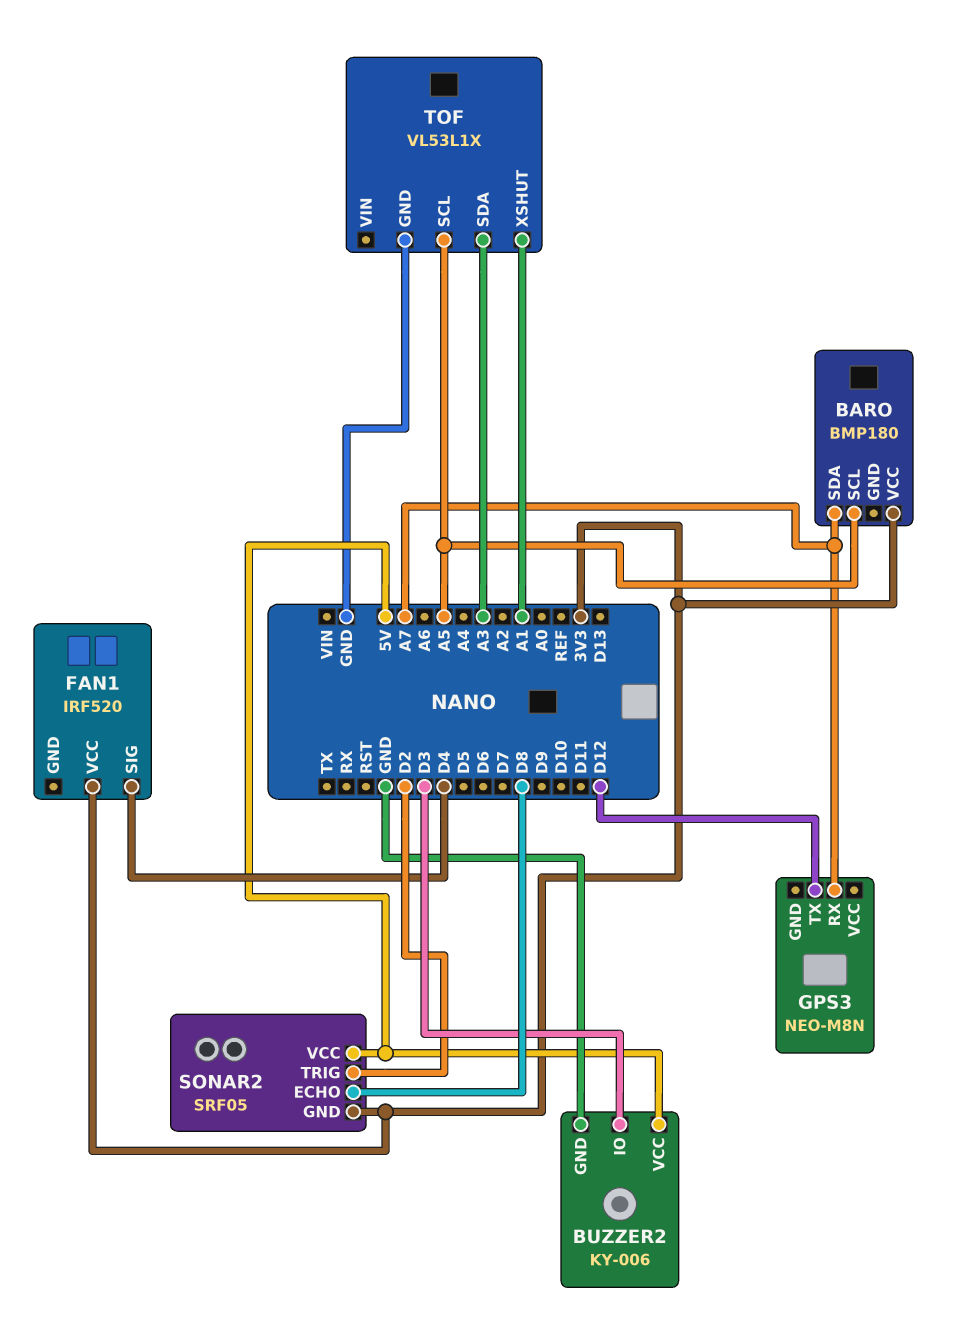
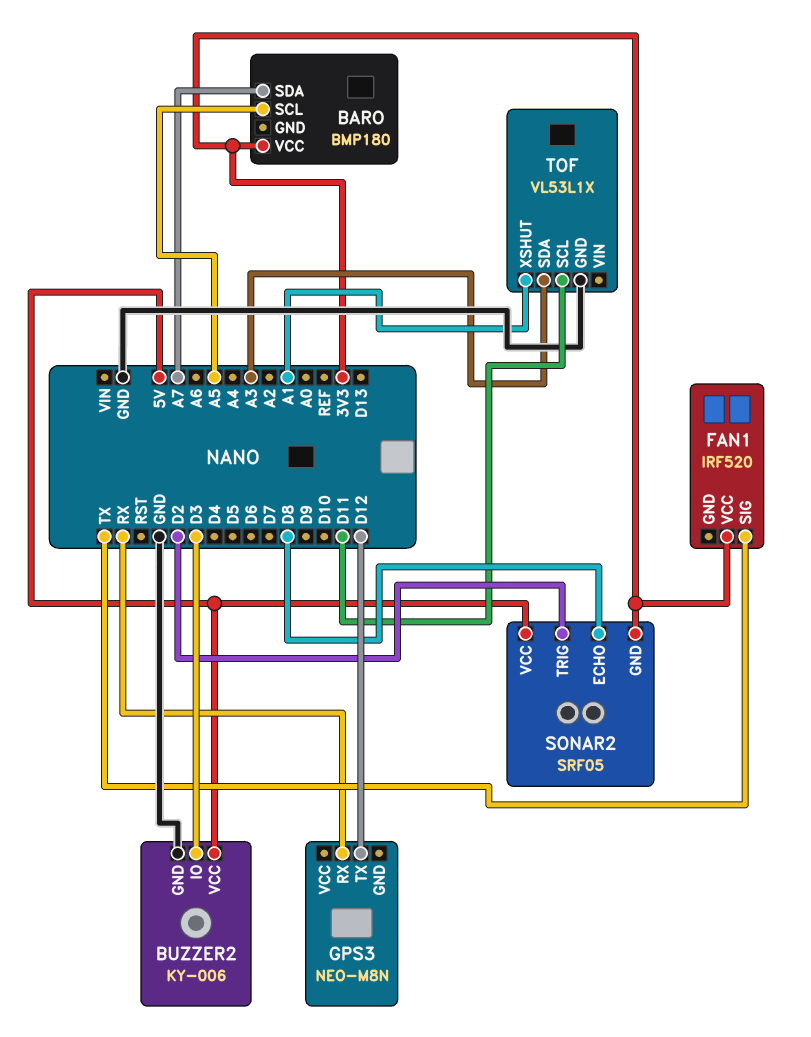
FAN1 pin SIG: D4 -> TX
GPS3 pin RX: A7 -> RX
TOF pin SCL: A5 -> D11

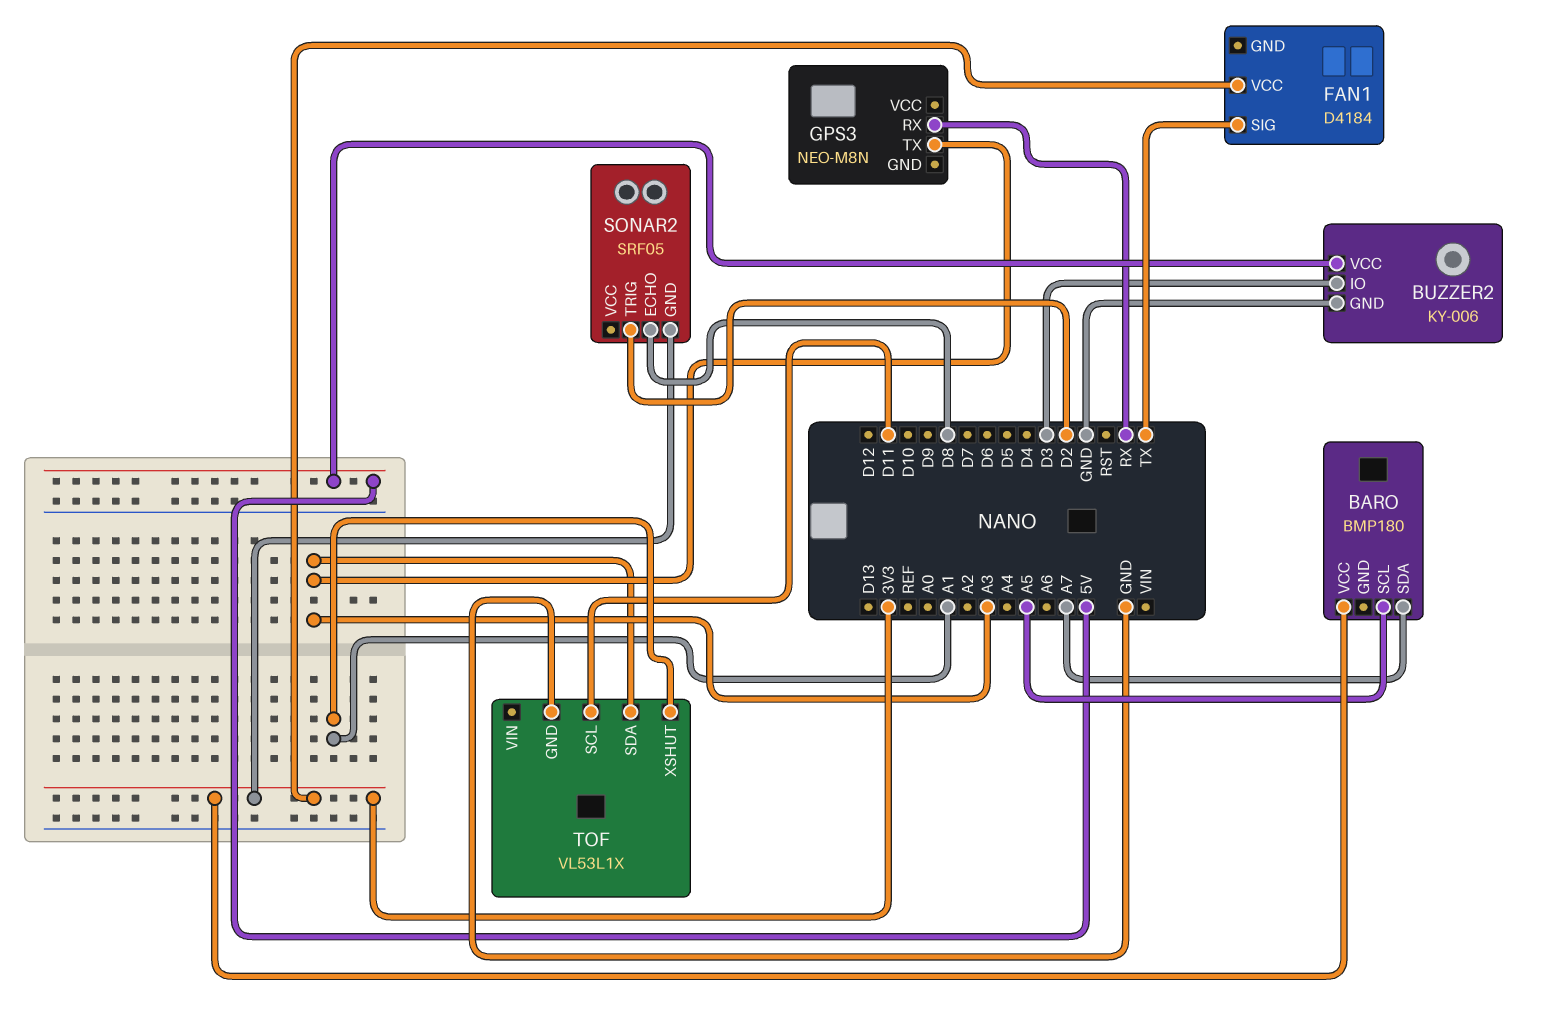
FAN1: IRF520 -> D4184
GPS3 pin TX: D12 -> A3
SONAR2 pin VCC: 5V -> none

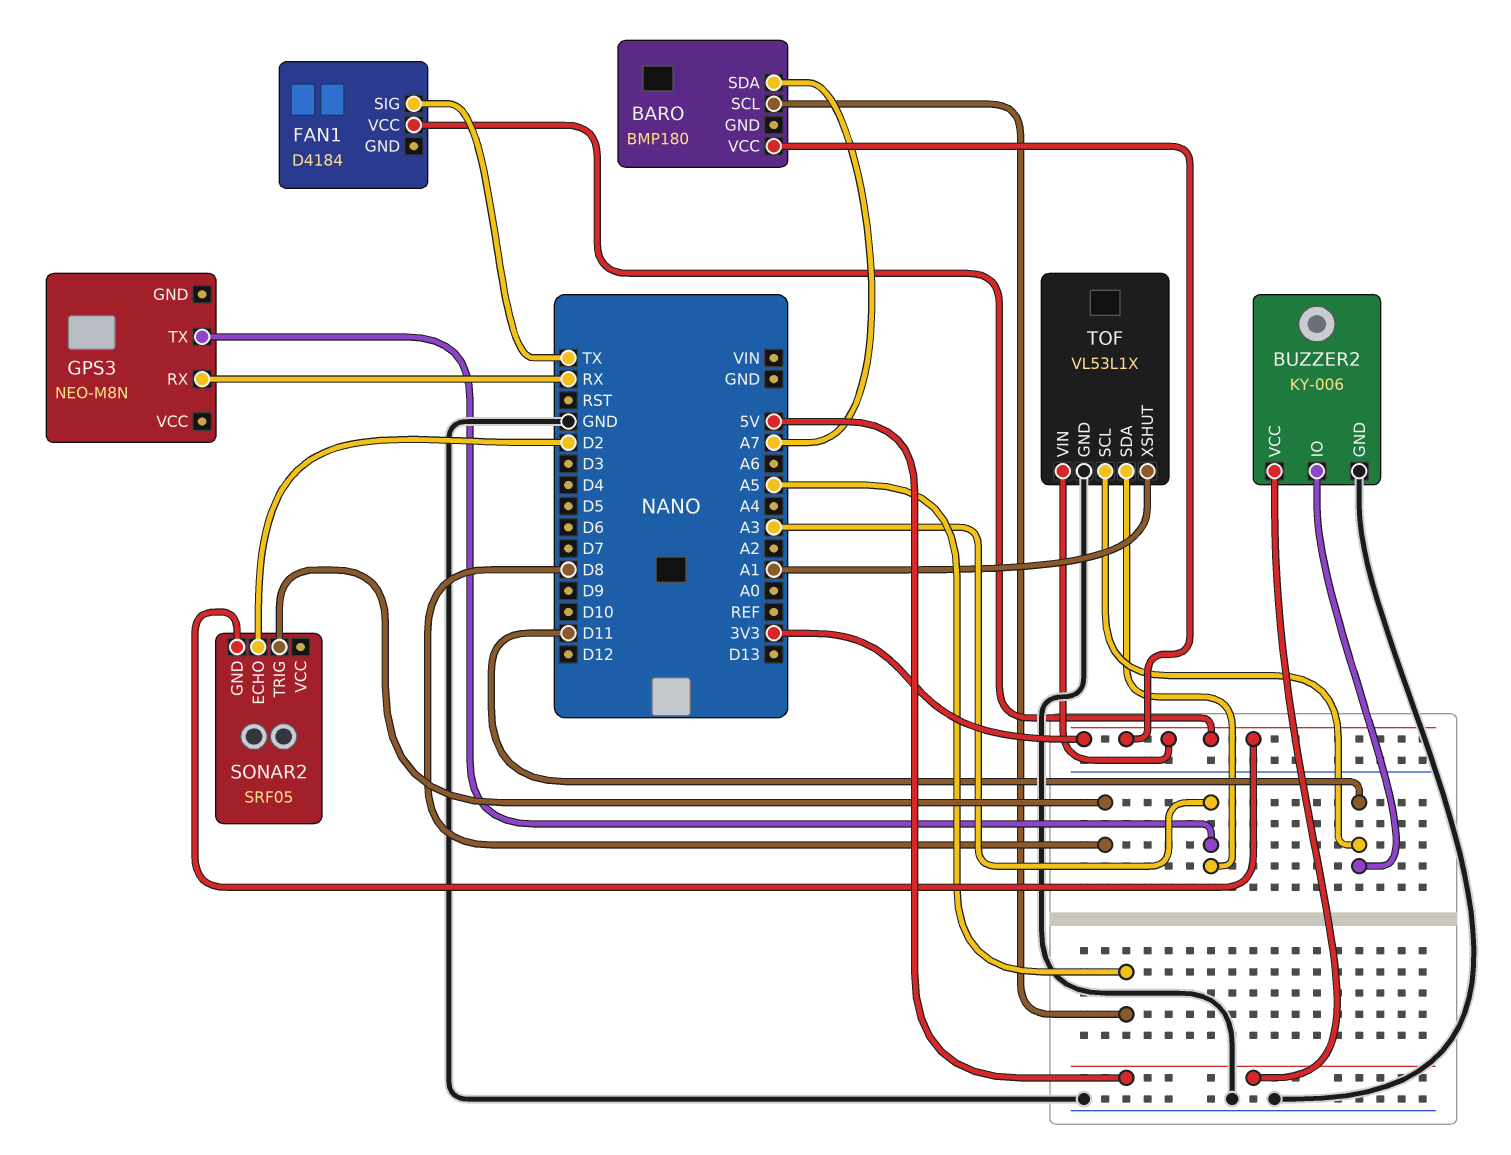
BUZZER2 pin IO: D3 -> D11
SONAR2 pin ECHO: D8 -> D2
SONAR2 pin TRIG: D2 -> D8
TOF pin VIN: none -> 3V3

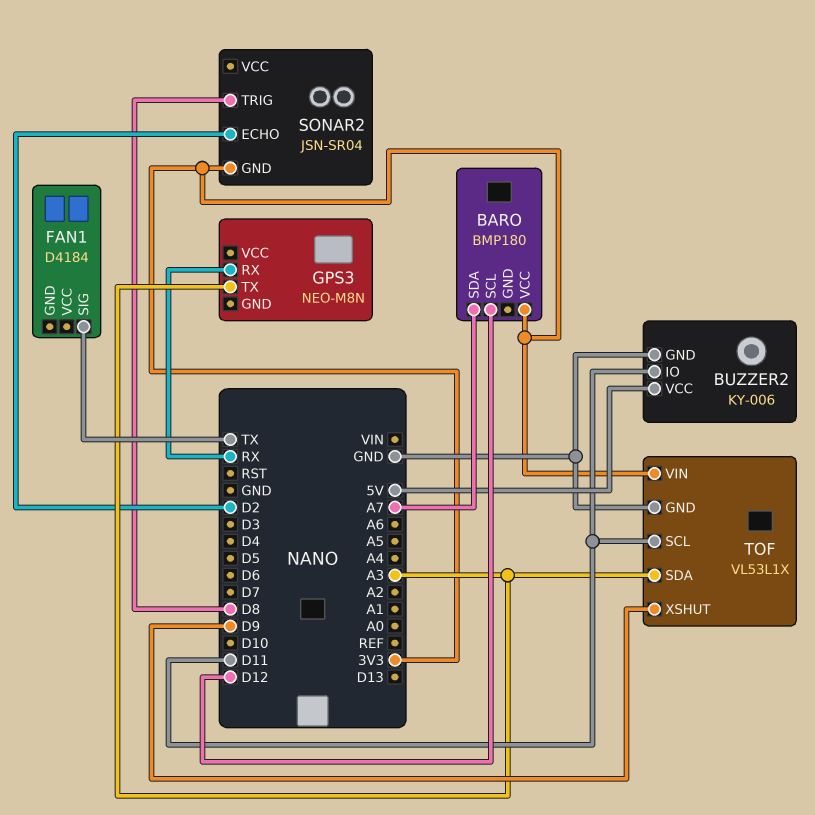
BARO pin SCL: A5 -> D12
FAN1 pin VCC: 3V3 -> none
SONAR2: SRF05 -> JSN-SR04
TOF pin XSHUT: A1 -> D9

